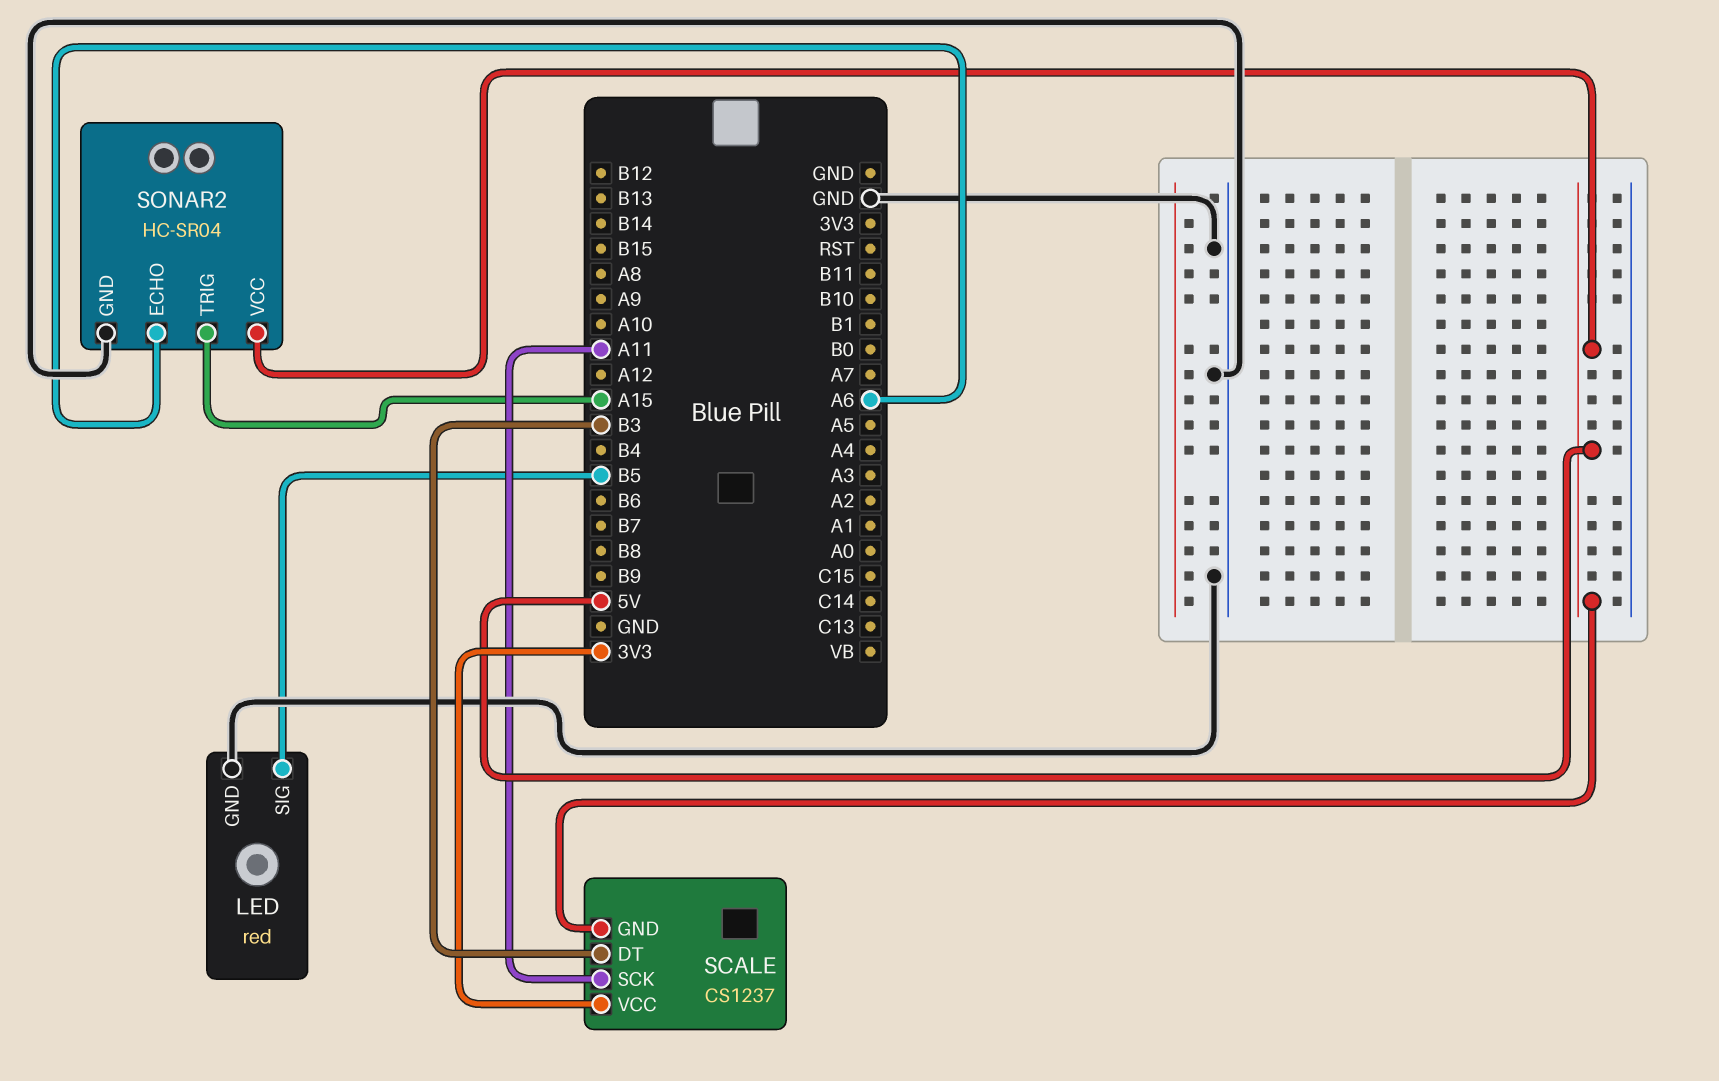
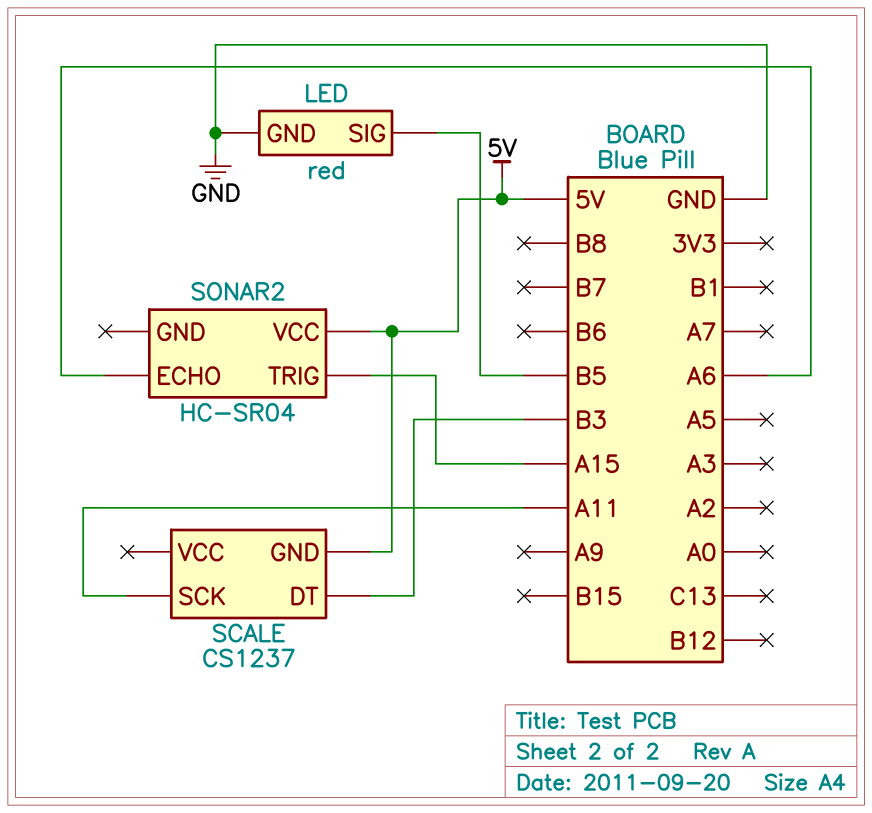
SCALE pin VCC: 3V3 -> none
SONAR2 pin GND: GND -> none

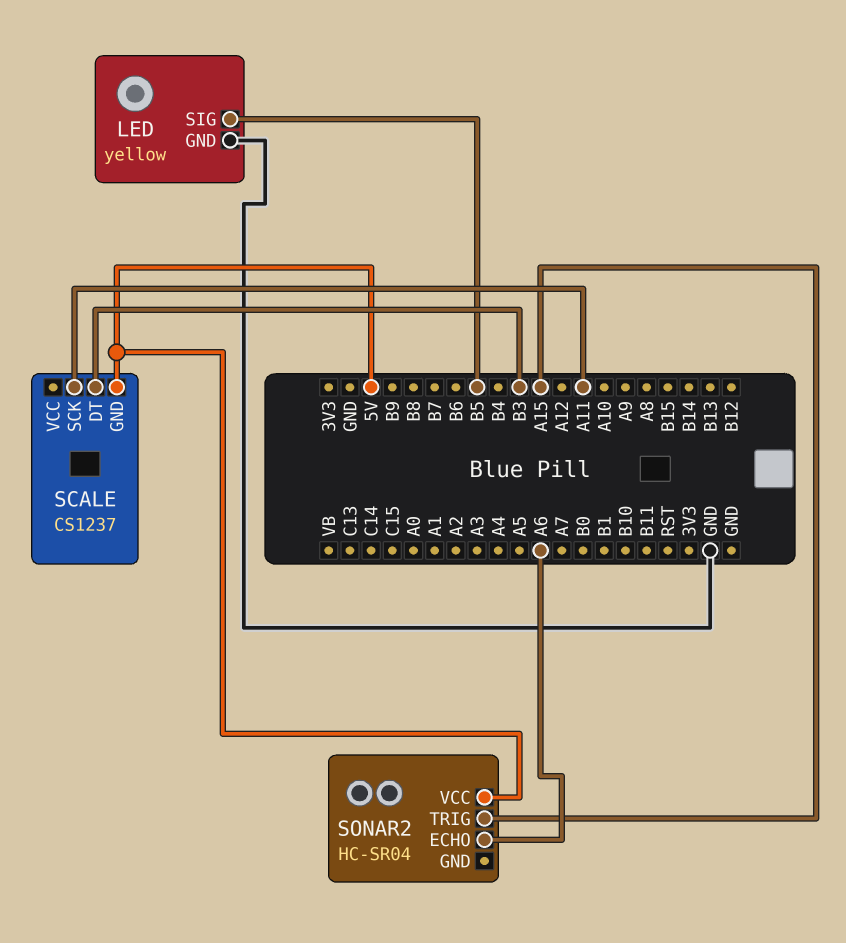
LED: red -> yellow

